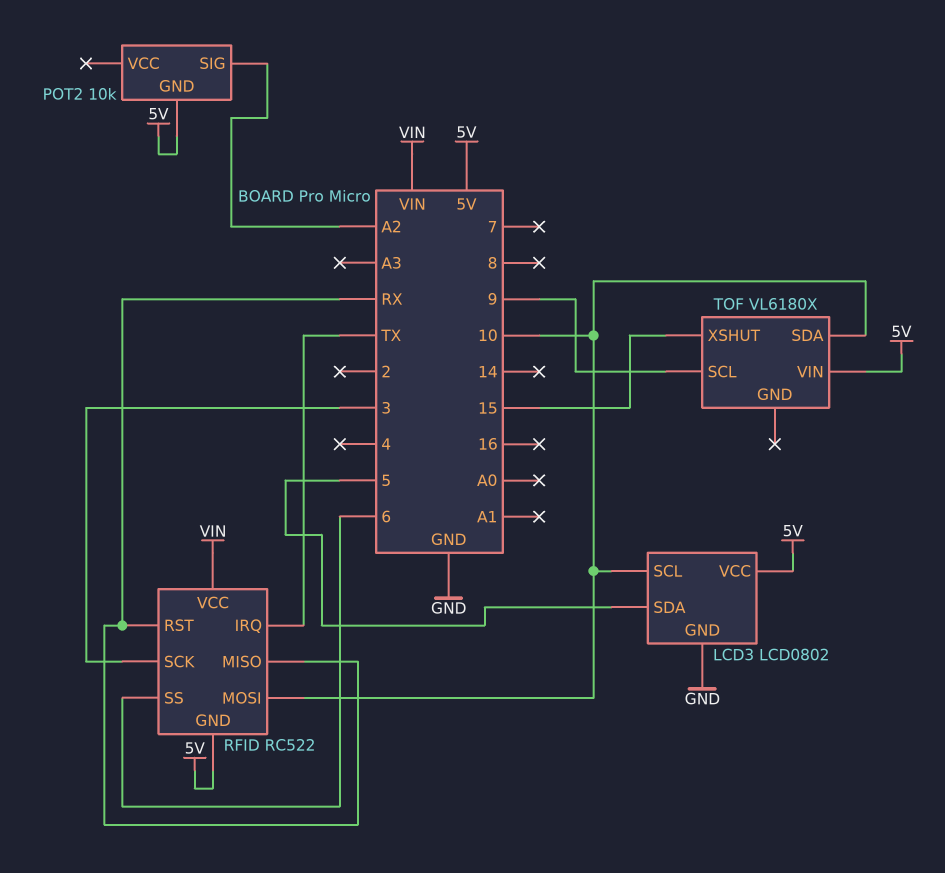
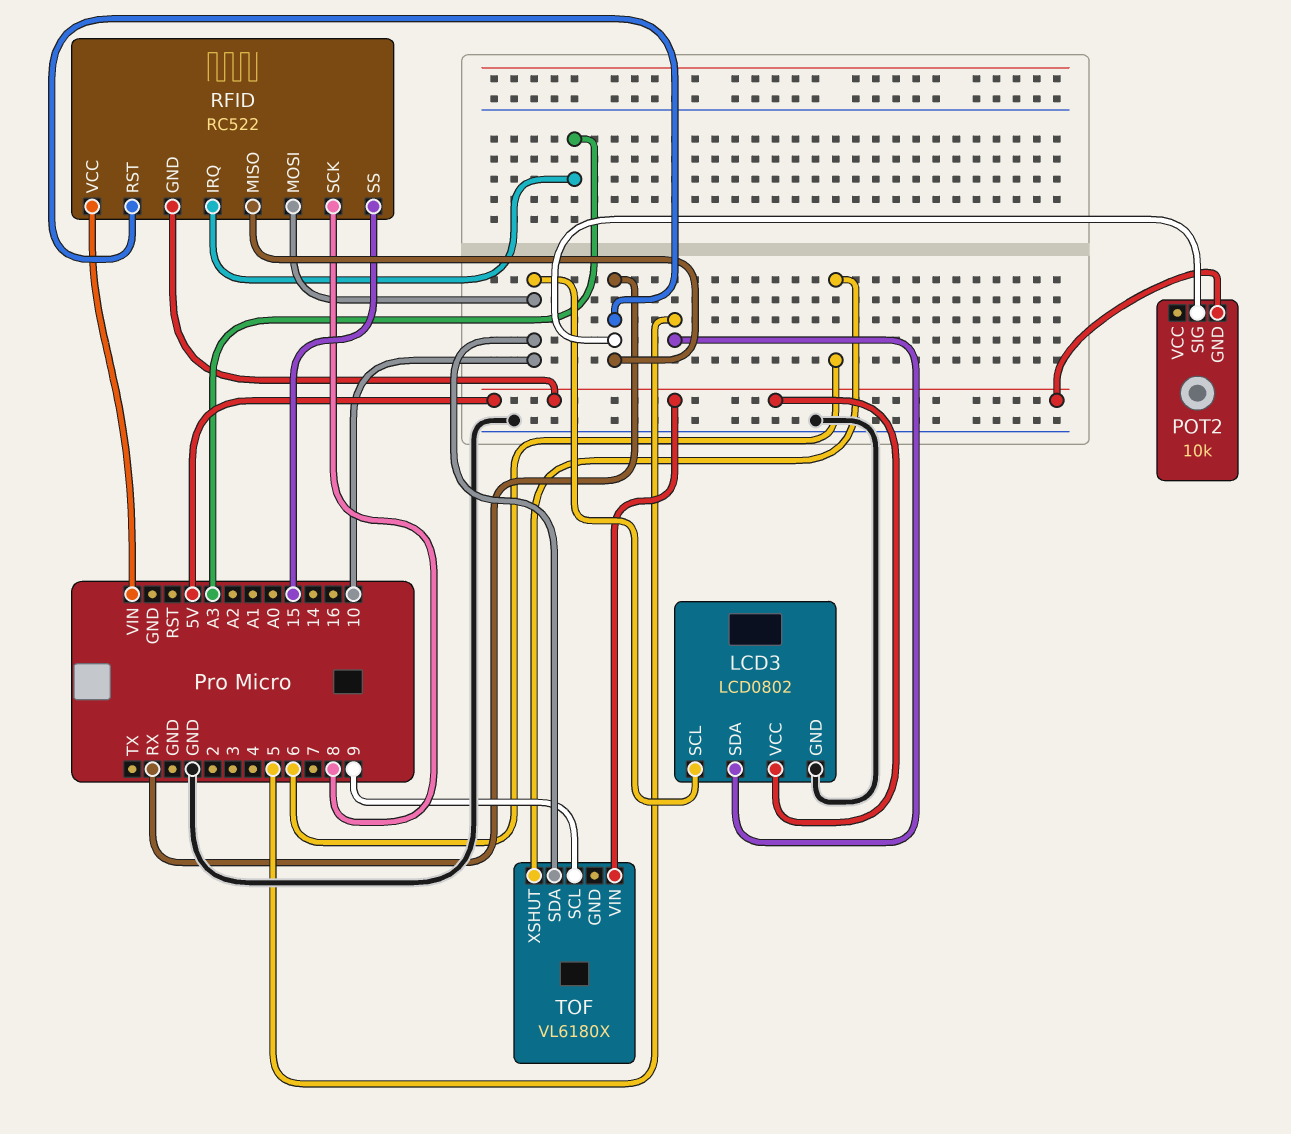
POT2 pin SIG: A2 -> RX
RFID pin IRQ: TX -> A3
RFID pin SCK: 3 -> 8
RFID pin SS: 6 -> 15
TOF pin XSHUT: 15 -> 6

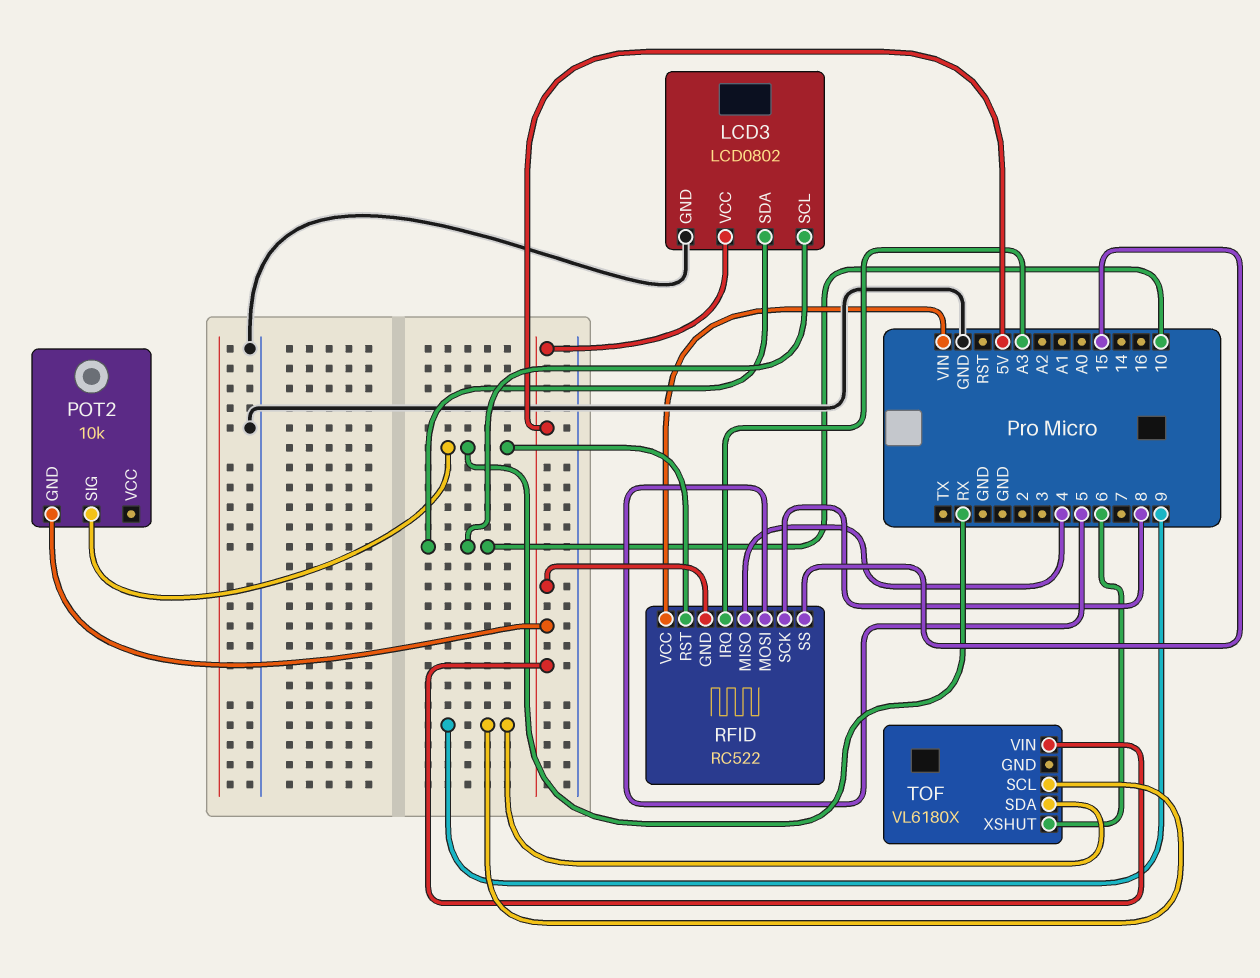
LCD3 pin SDA: 5 -> 10
RFID pin MISO: RX -> 4
RFID pin MOSI: 10 -> 5
TOF pin SDA: 10 -> 9

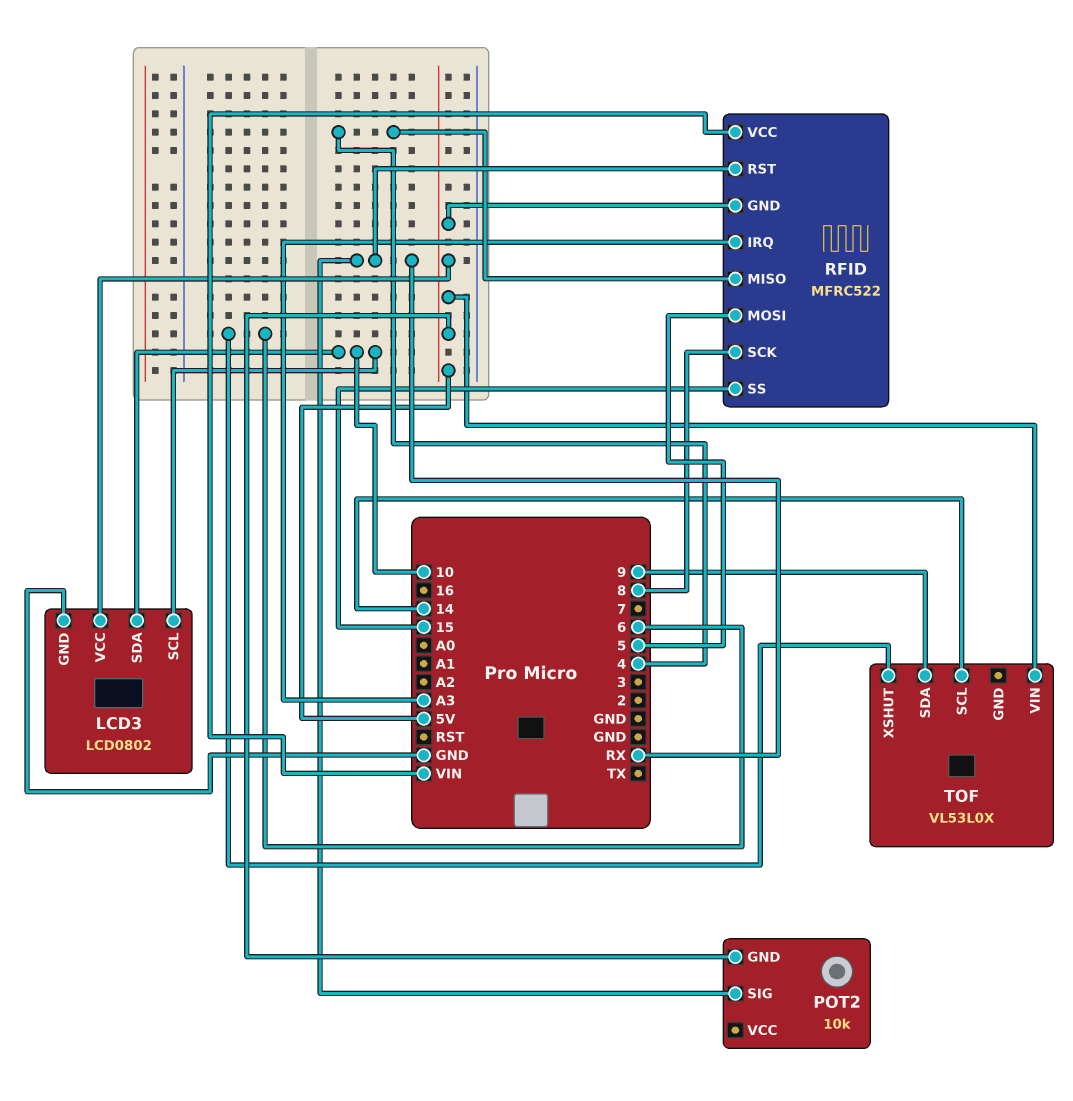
RFID: RC522 -> MFRC522
TOF: VL6180X -> VL53L0X
TOF pin SCL: 9 -> 14

